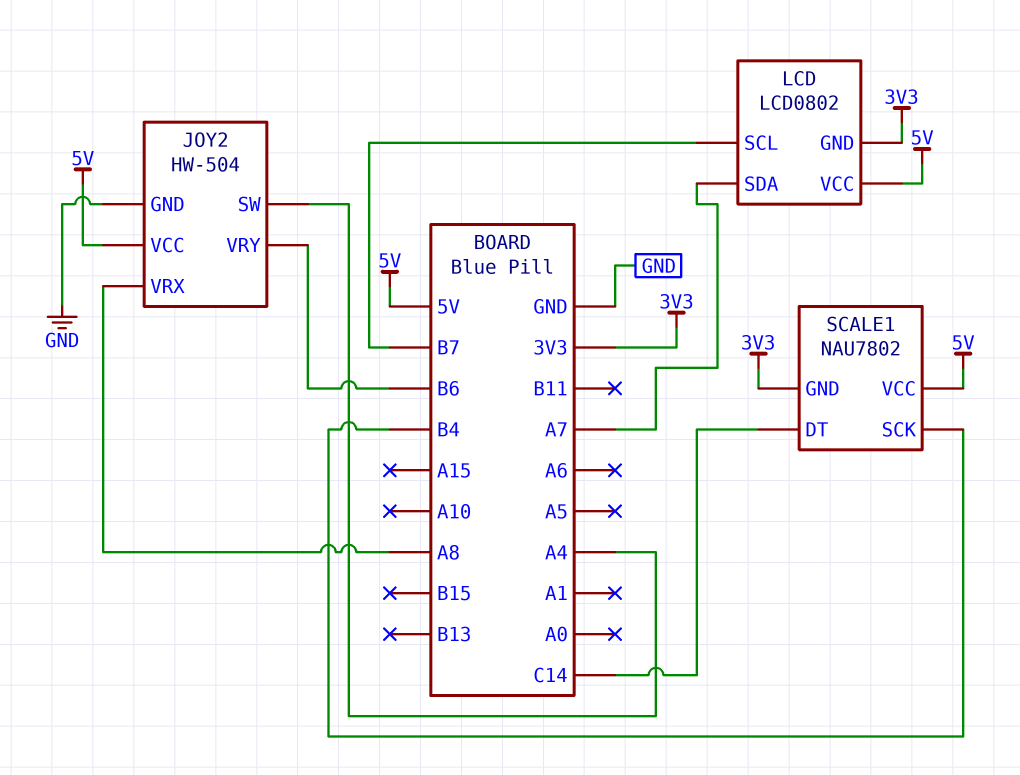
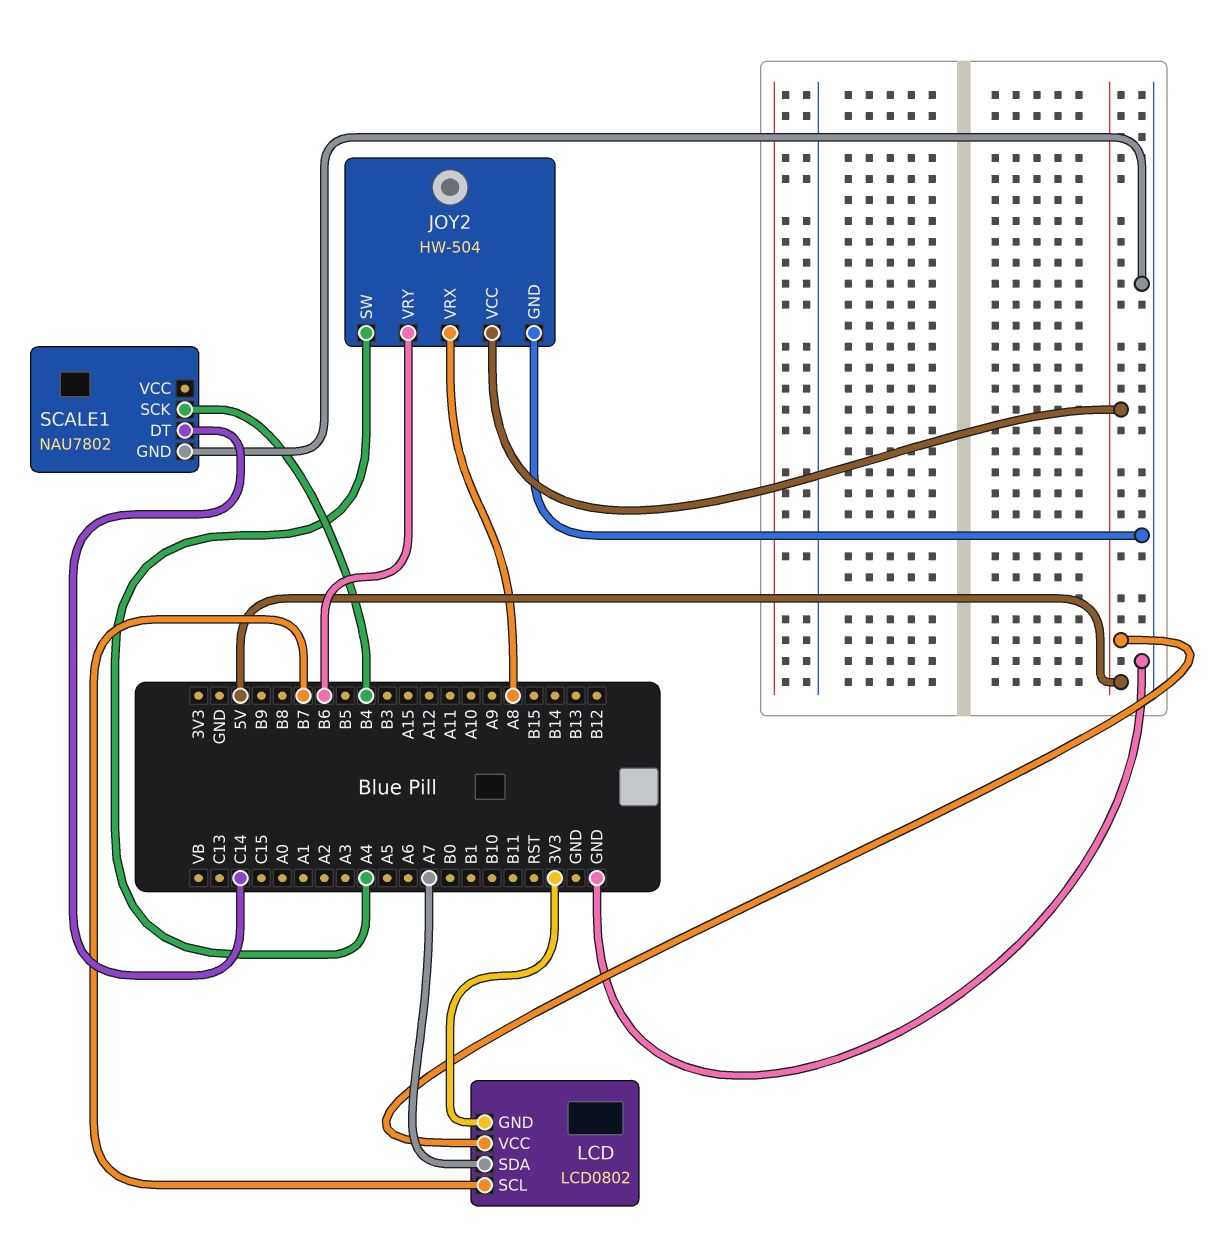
SCALE1 pin GND: 3V3 -> GND
SCALE1 pin VCC: 5V -> none

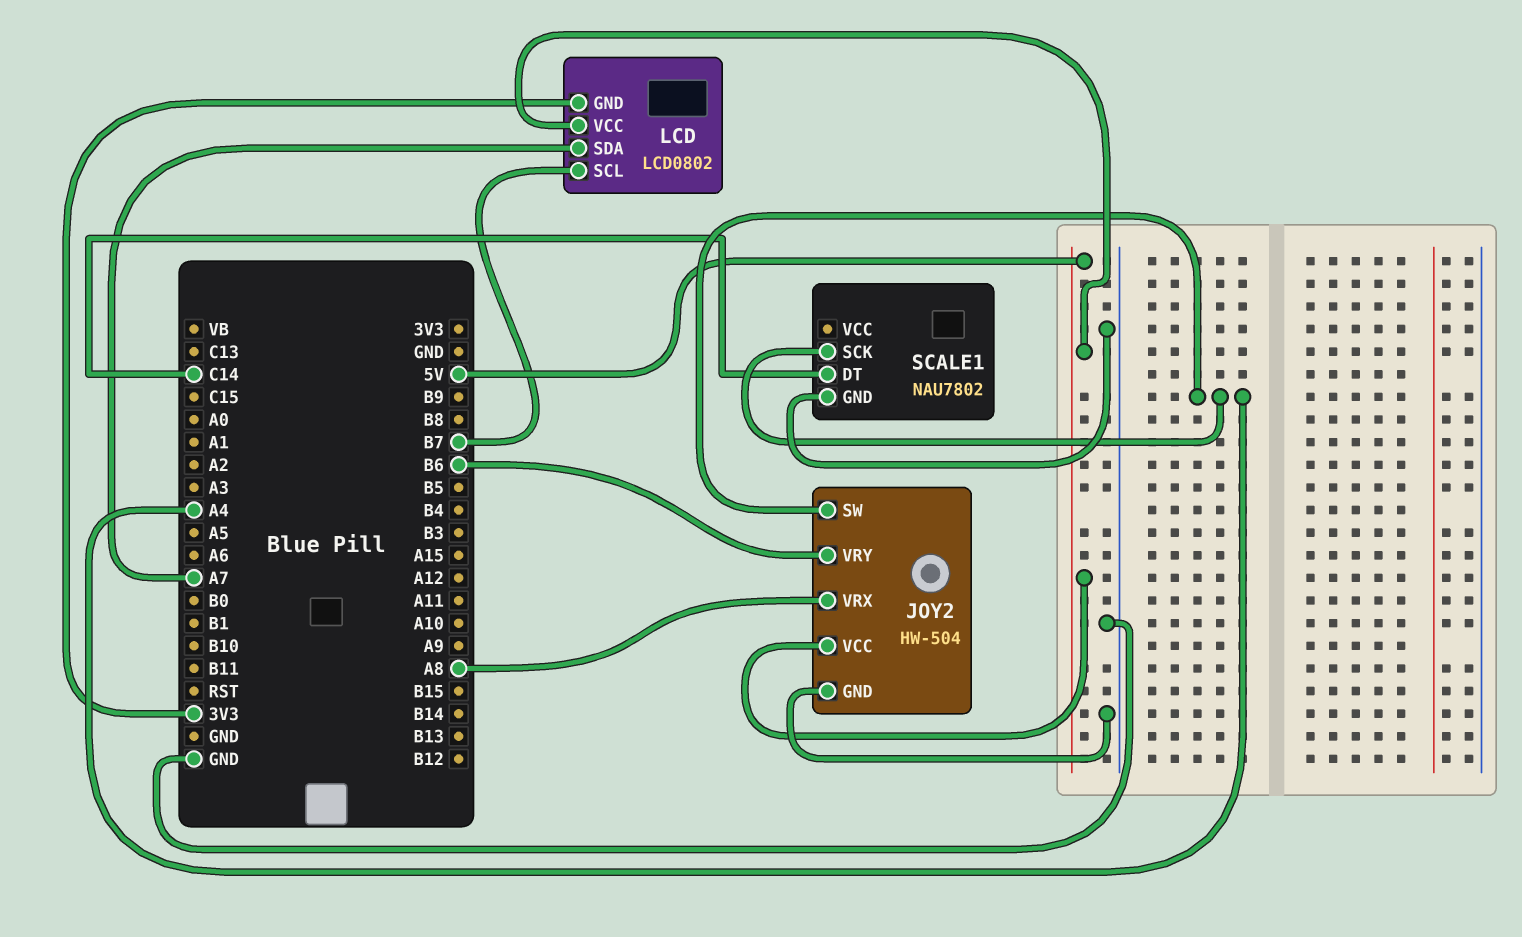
SCALE1 pin SCK: B4 -> A4

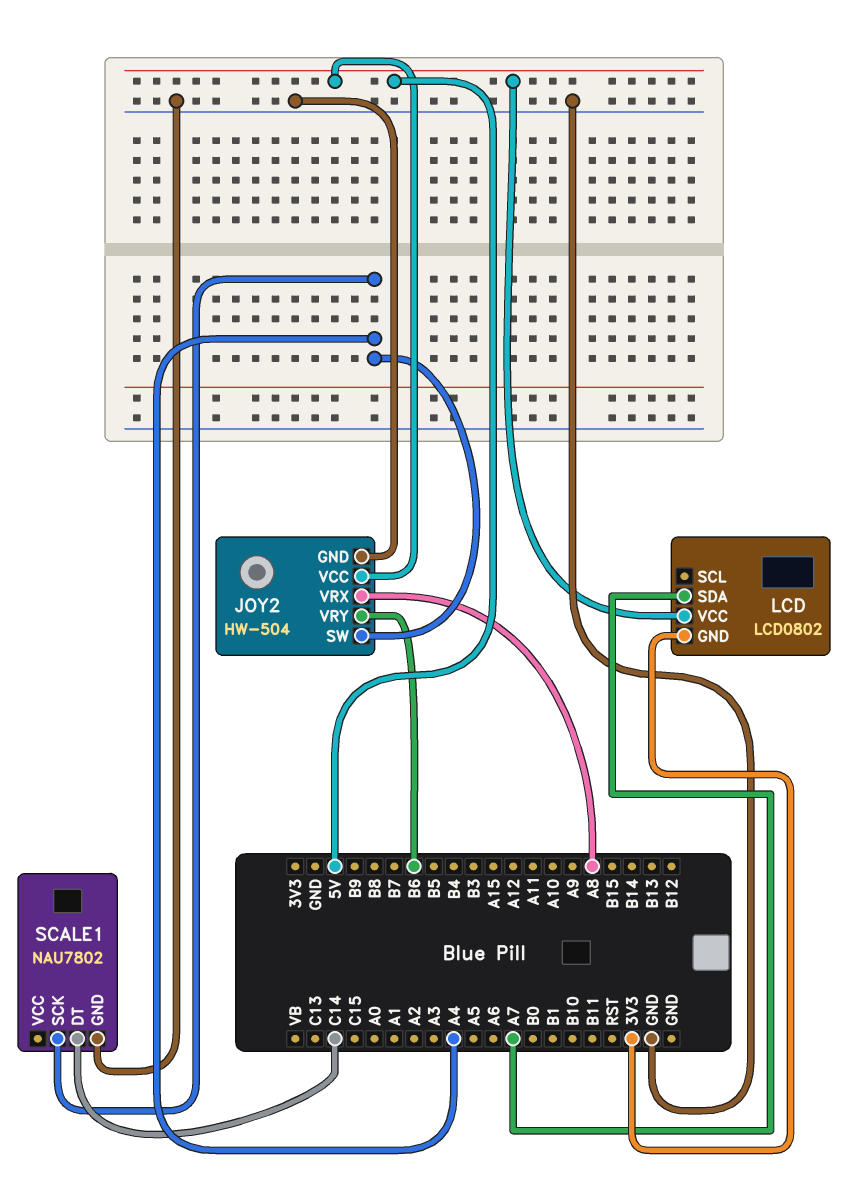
LCD pin SCL: B7 -> none

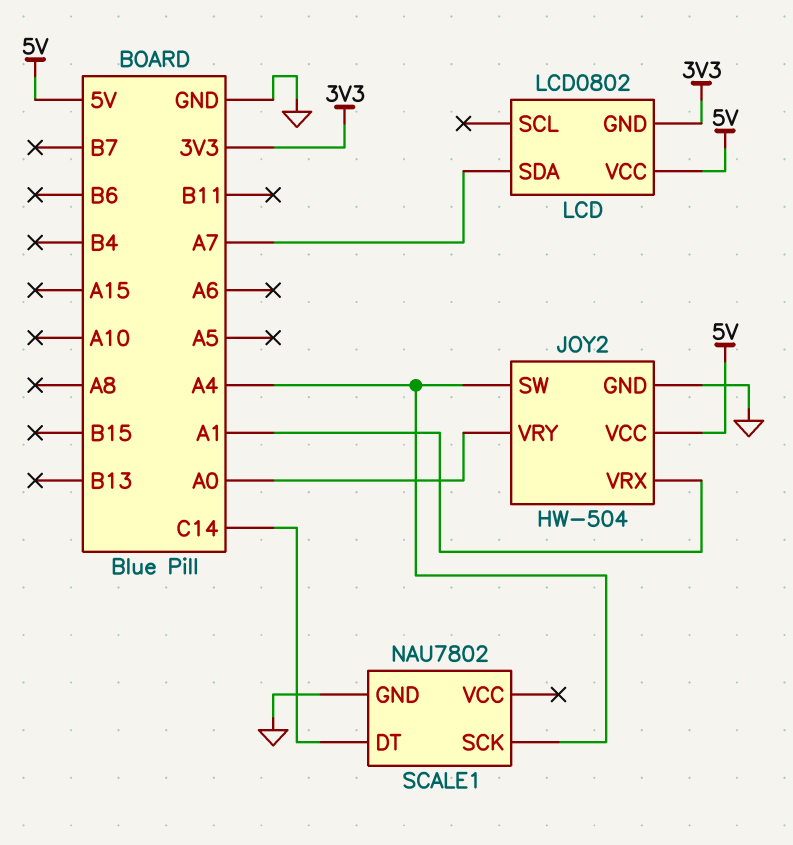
JOY2 pin VRX: A8 -> A1
JOY2 pin VRY: B6 -> A0

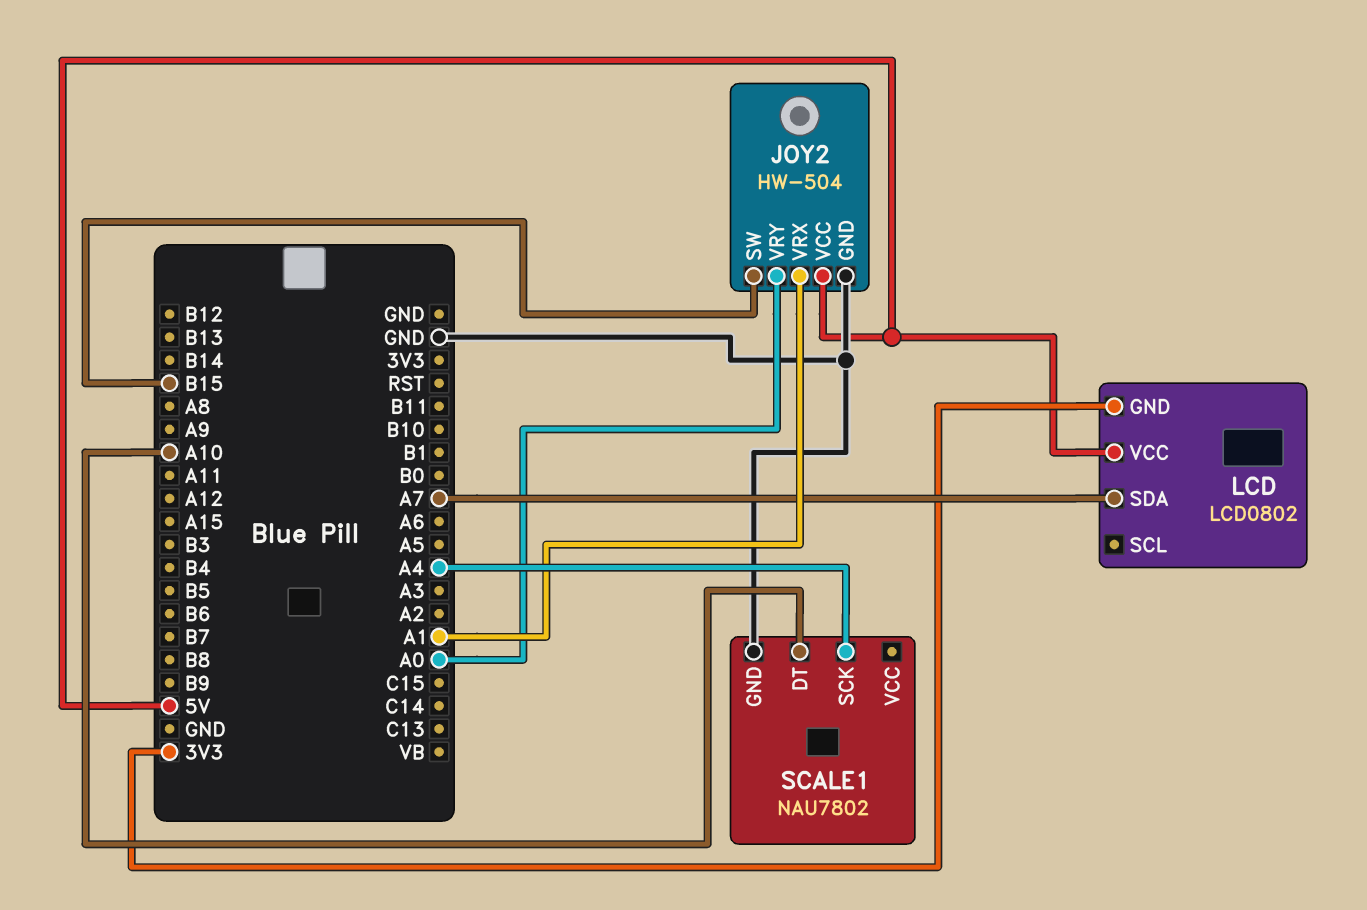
JOY2 pin SW: A4 -> B15
SCALE1 pin DT: C14 -> A10

